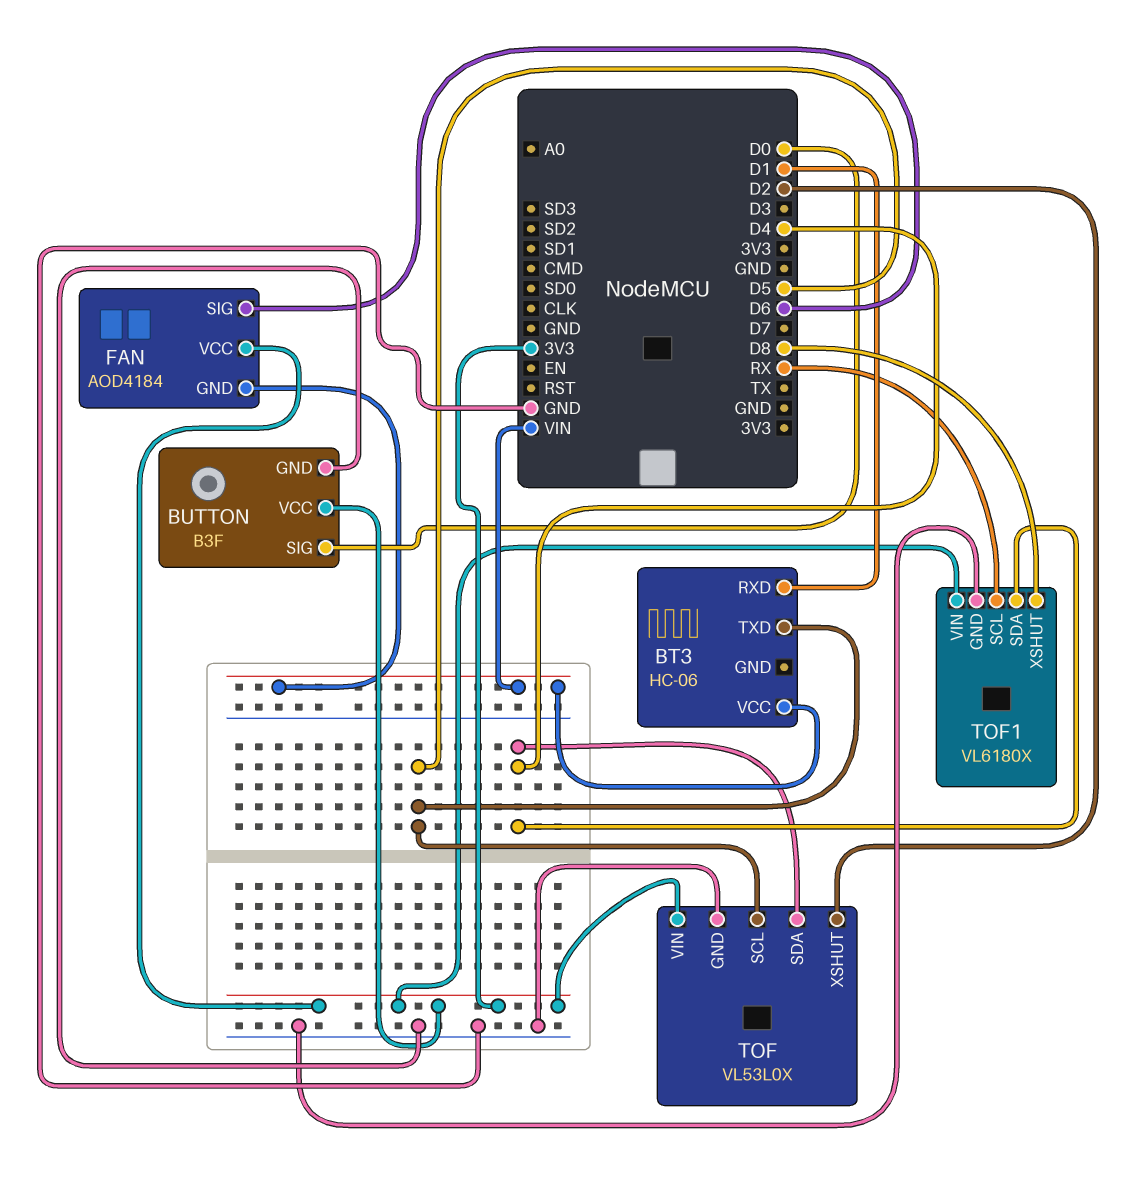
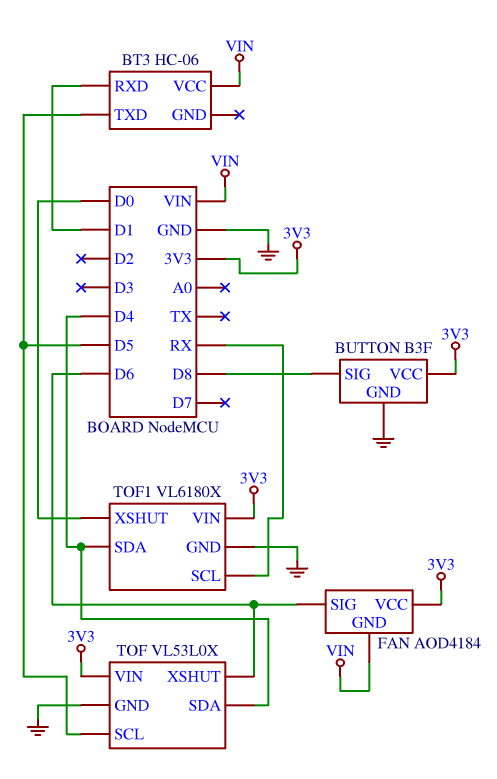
BUTTON pin SIG: D0 -> D8
TOF pin XSHUT: D2 -> D6
TOF1 pin XSHUT: D8 -> D0

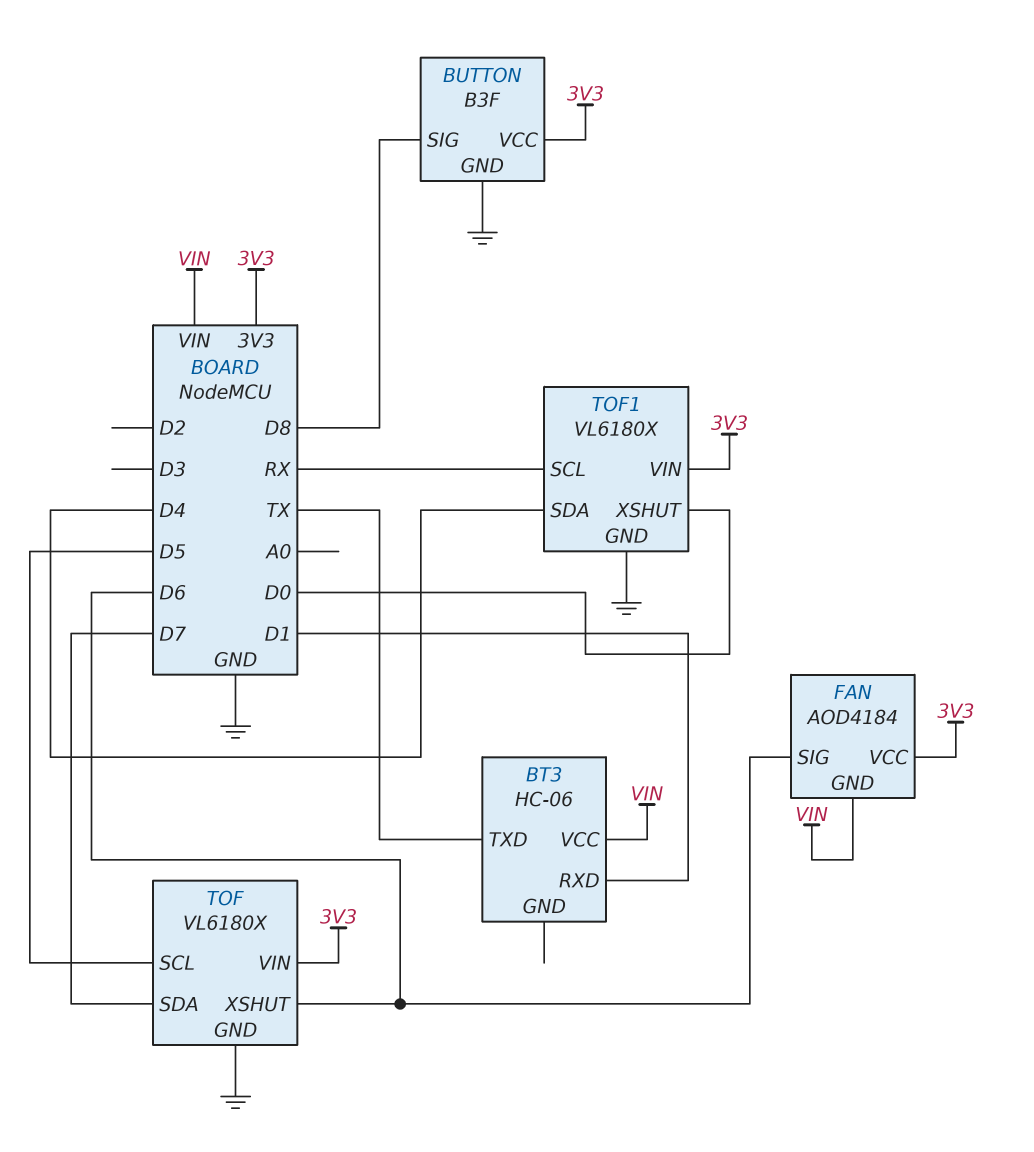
BT3 pin TXD: D5 -> TX
TOF: VL53L0X -> VL6180X
TOF pin SDA: D4 -> D7

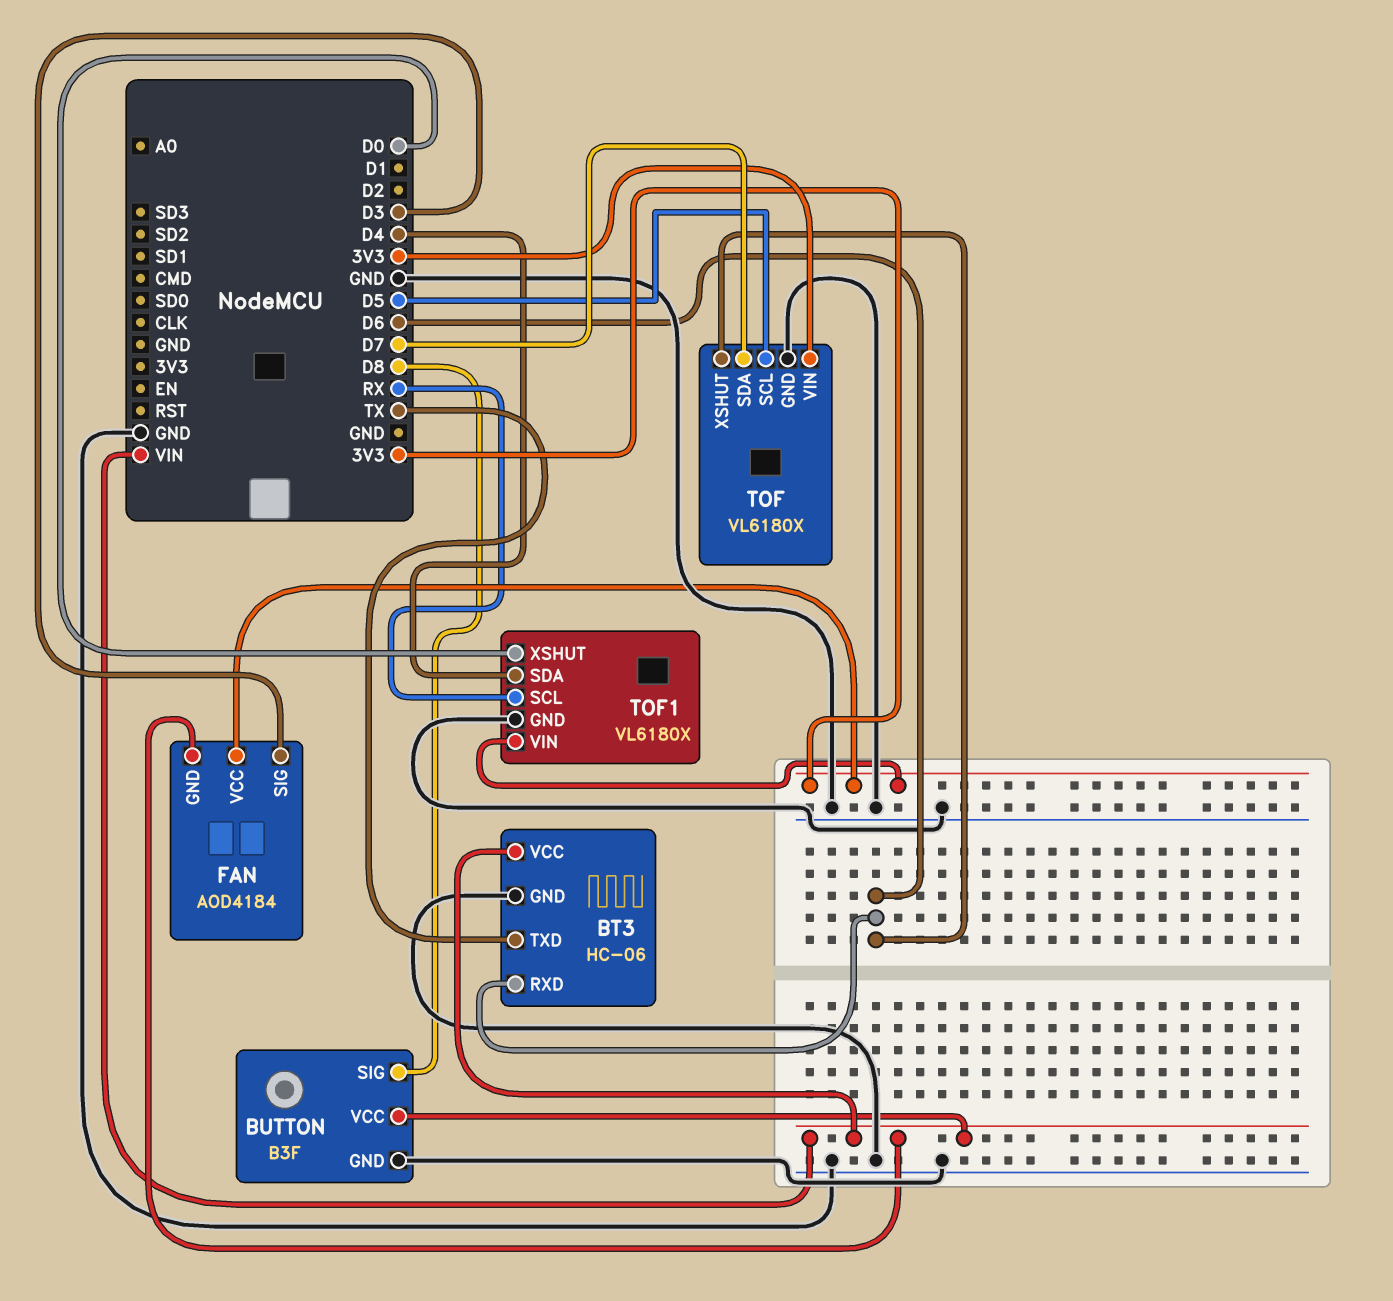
BT3 pin GND: none -> GND
BT3 pin RXD: D1 -> D6
BUTTON pin VCC: 3V3 -> VIN
FAN pin SIG: D6 -> D3

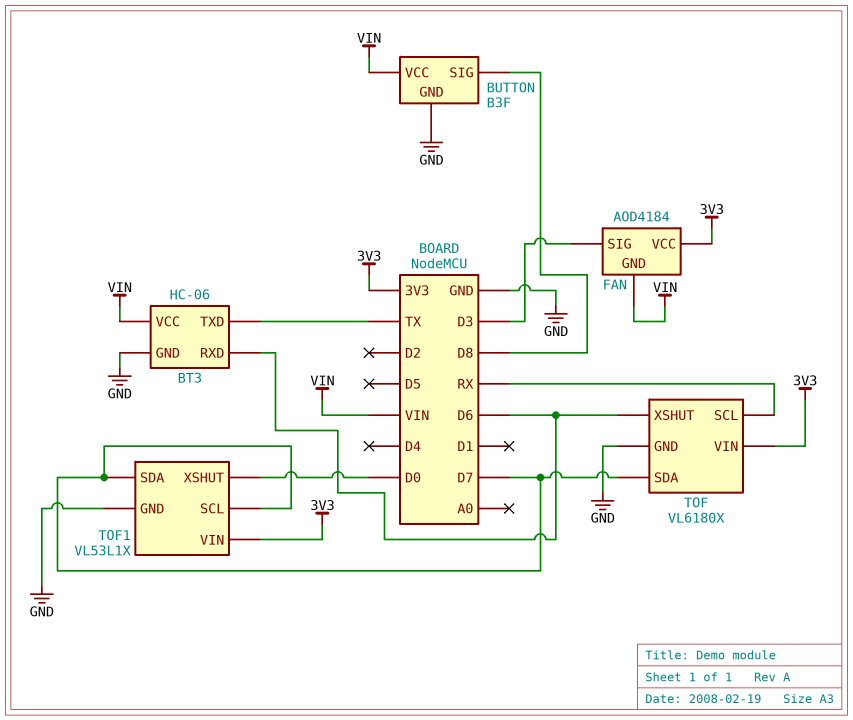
TOF pin SCL: D5 -> RX
TOF1: VL6180X -> VL53L1X
TOF1 pin SCL: RX -> D7
TOF1 pin SDA: D4 -> D7

